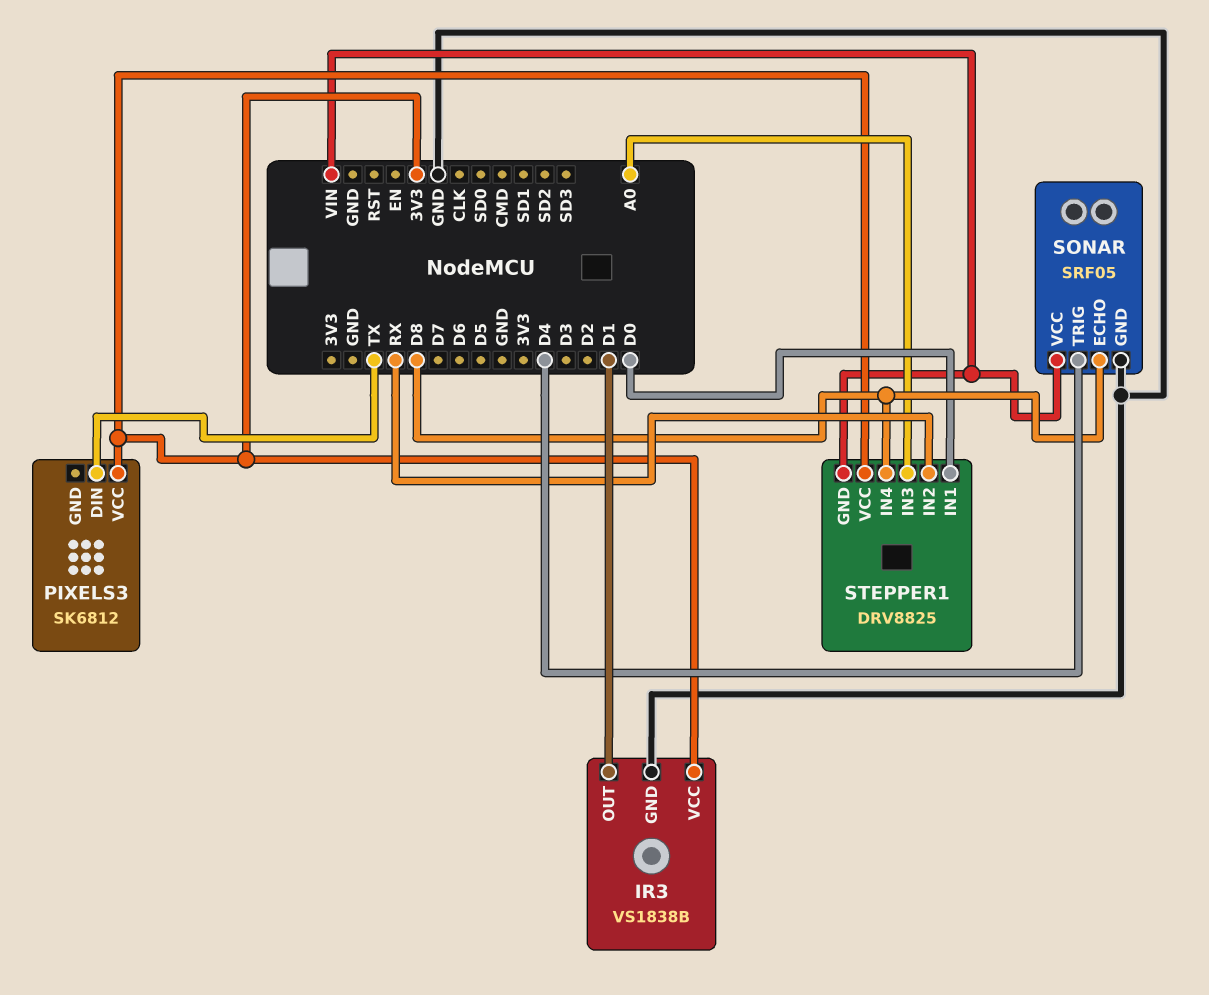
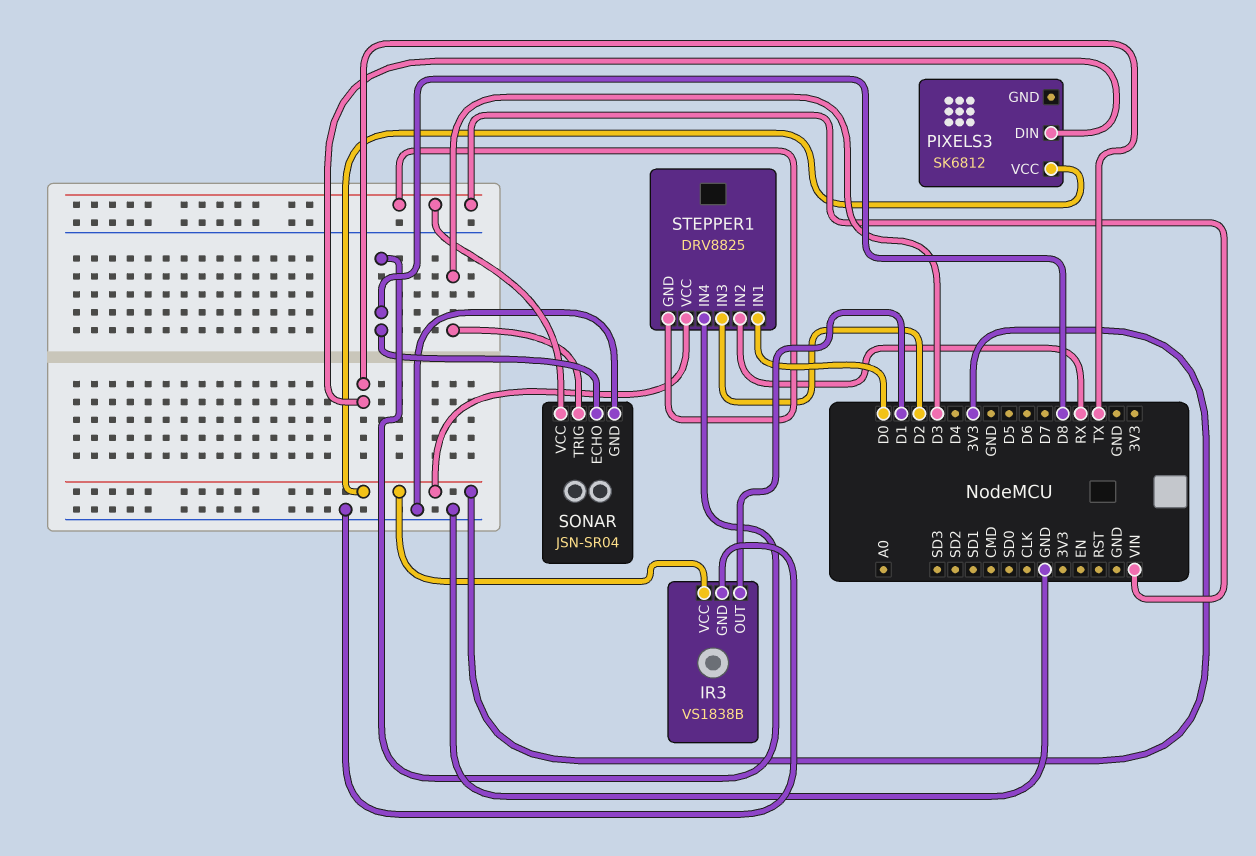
SONAR: SRF05 -> JSN-SR04
SONAR pin TRIG: D4 -> D3
STEPPER1 pin IN3: A0 -> D2

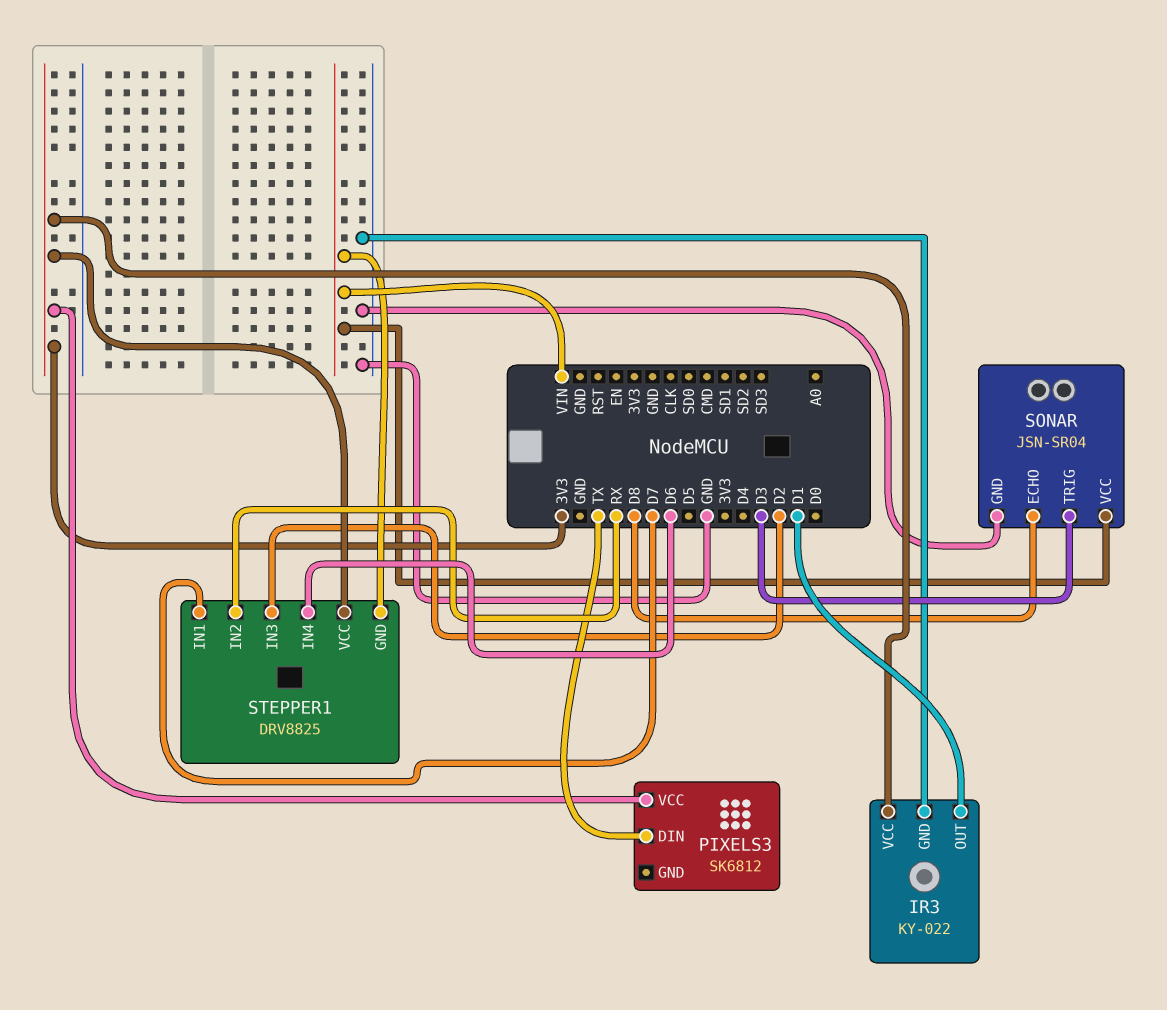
IR3: VS1838B -> KY-022
STEPPER1 pin IN1: D0 -> D7
STEPPER1 pin IN4: D8 -> D6

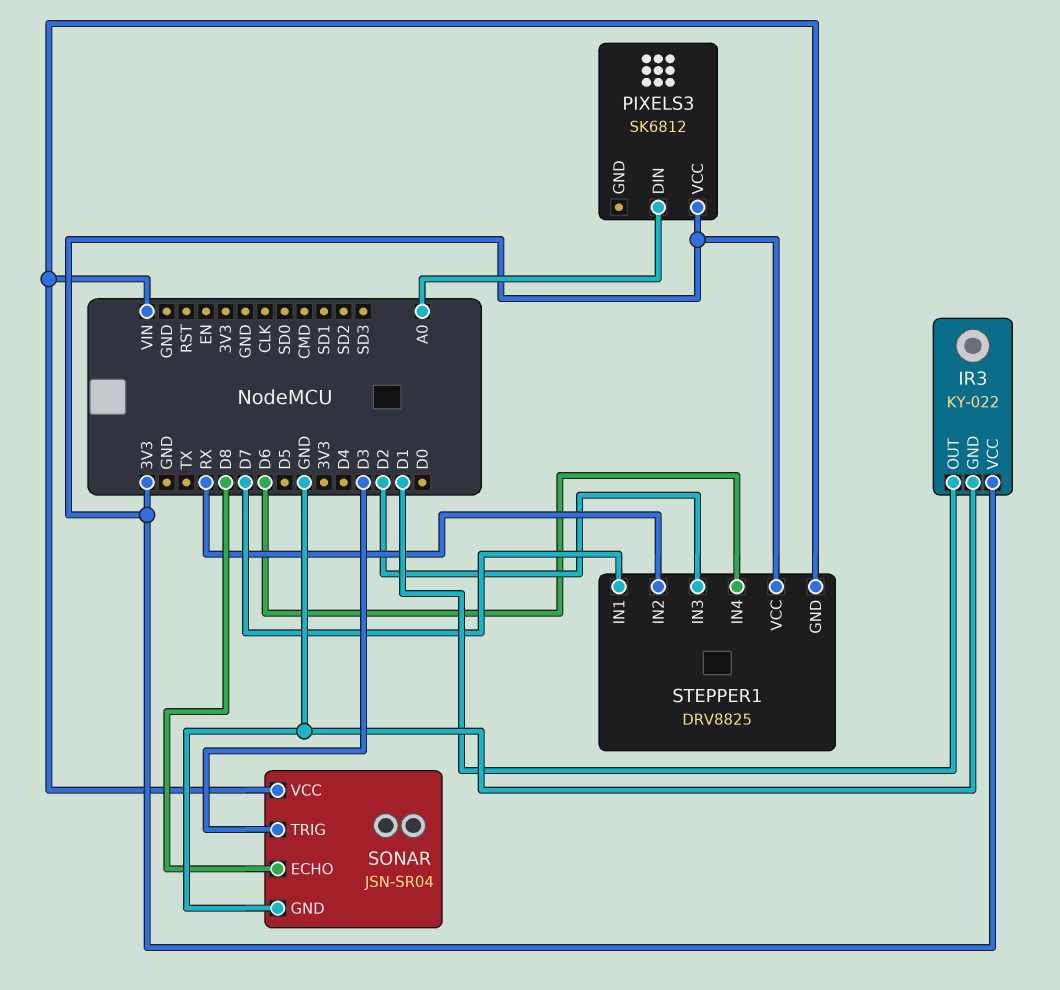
PIXELS3 pin DIN: TX -> A0

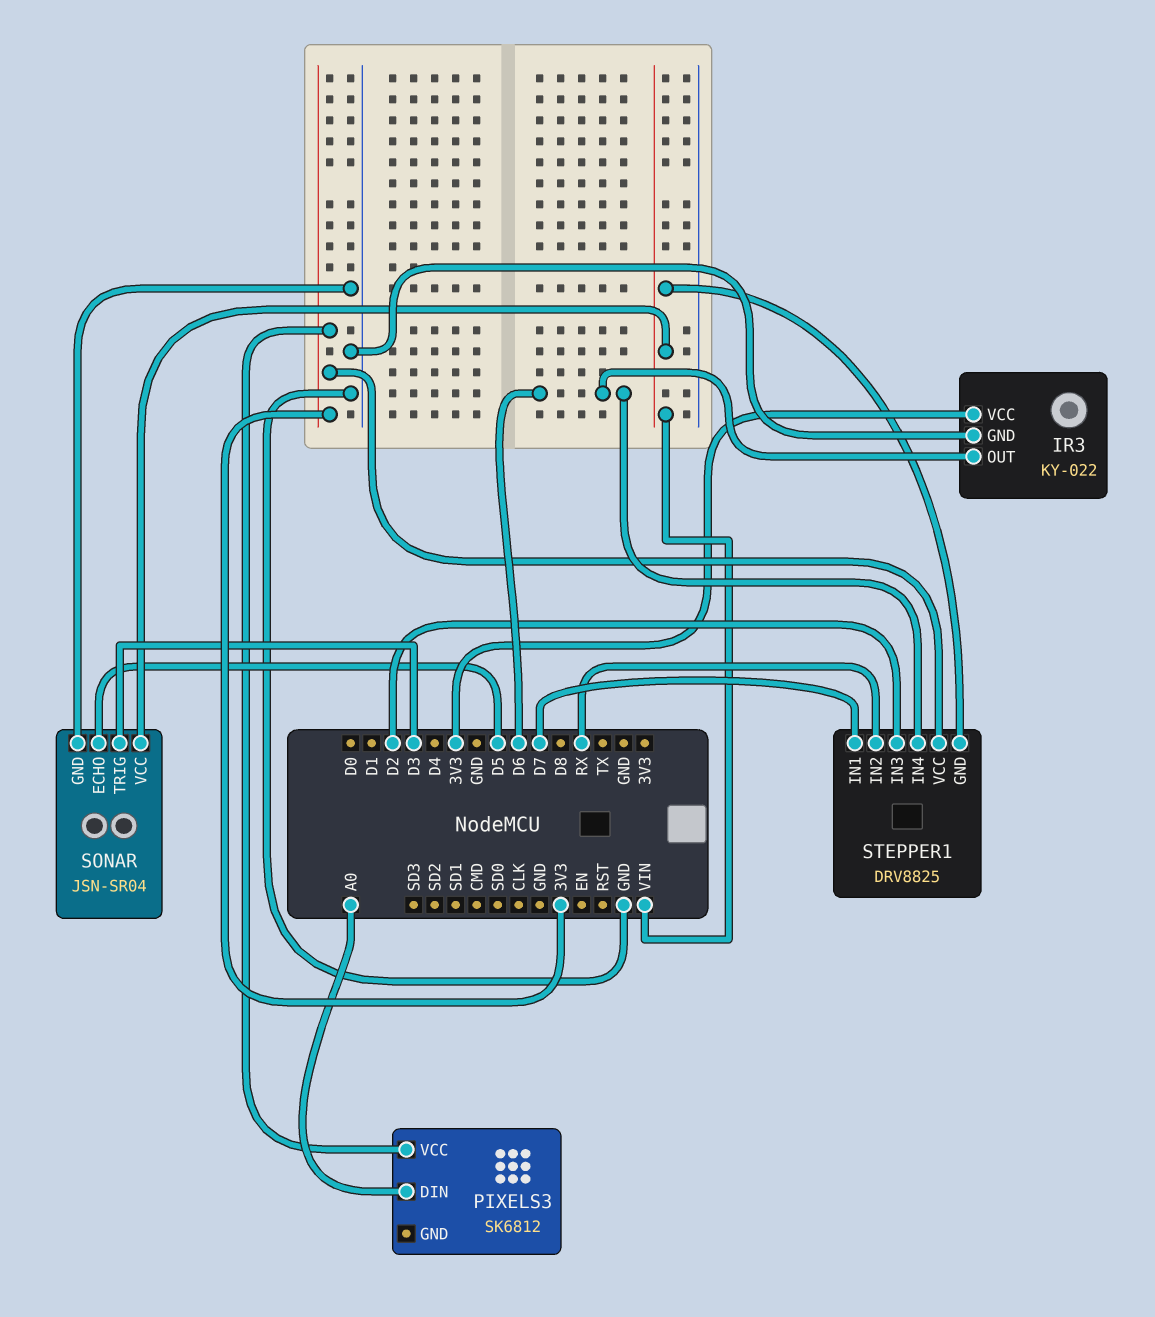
IR3 pin OUT: D1 -> D6
SONAR pin ECHO: D8 -> D5

